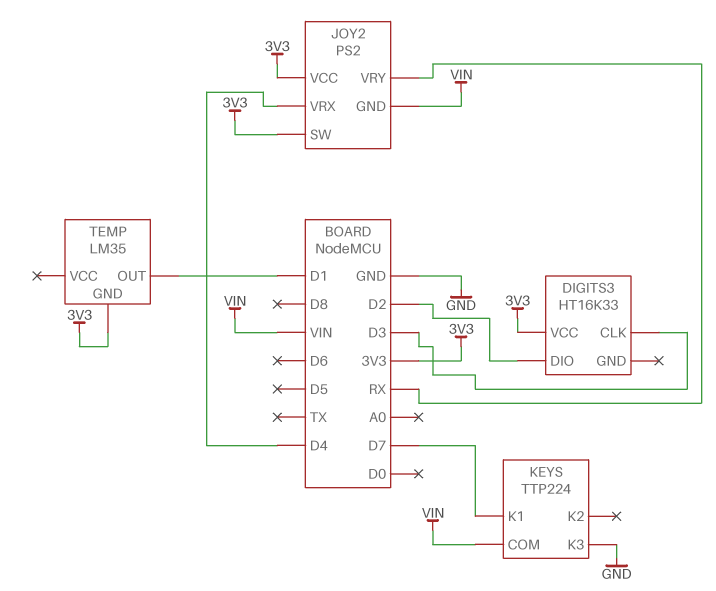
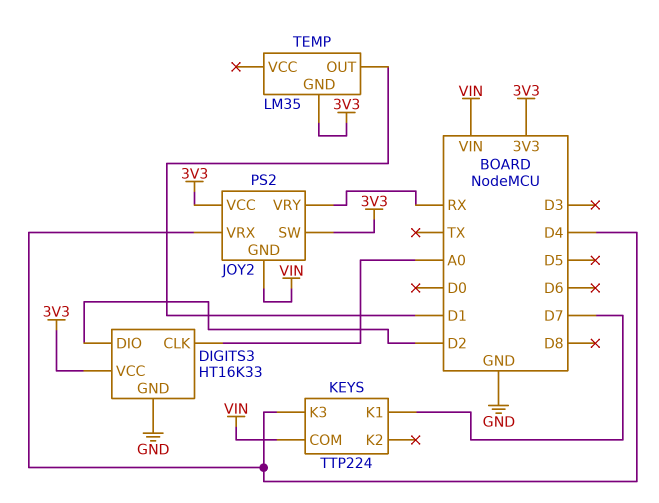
DIGITS3 pin CLK: D3 -> A0
DIGITS3 pin GND: none -> GND
KEYS pin K3: GND -> D4

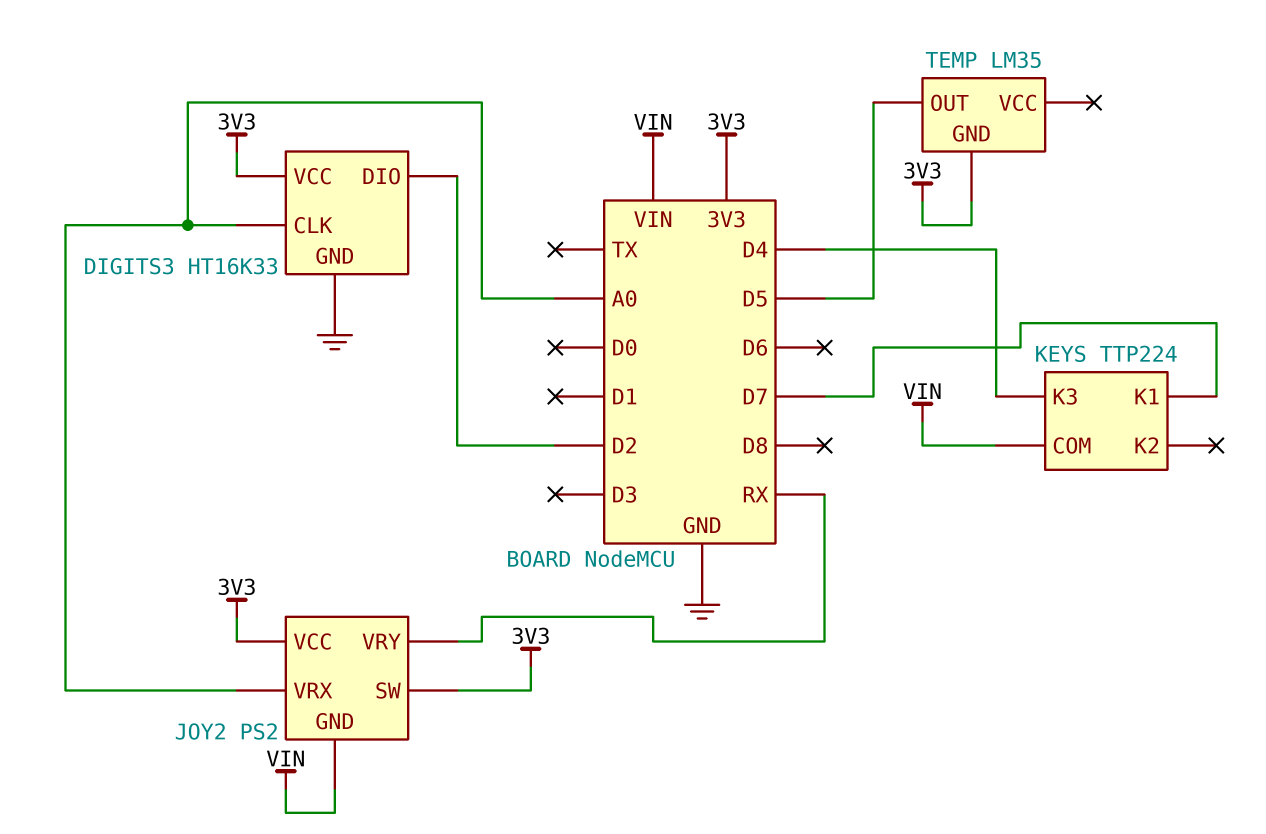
JOY2 pin VRX: D4 -> A0
TEMP pin OUT: D1 -> D5

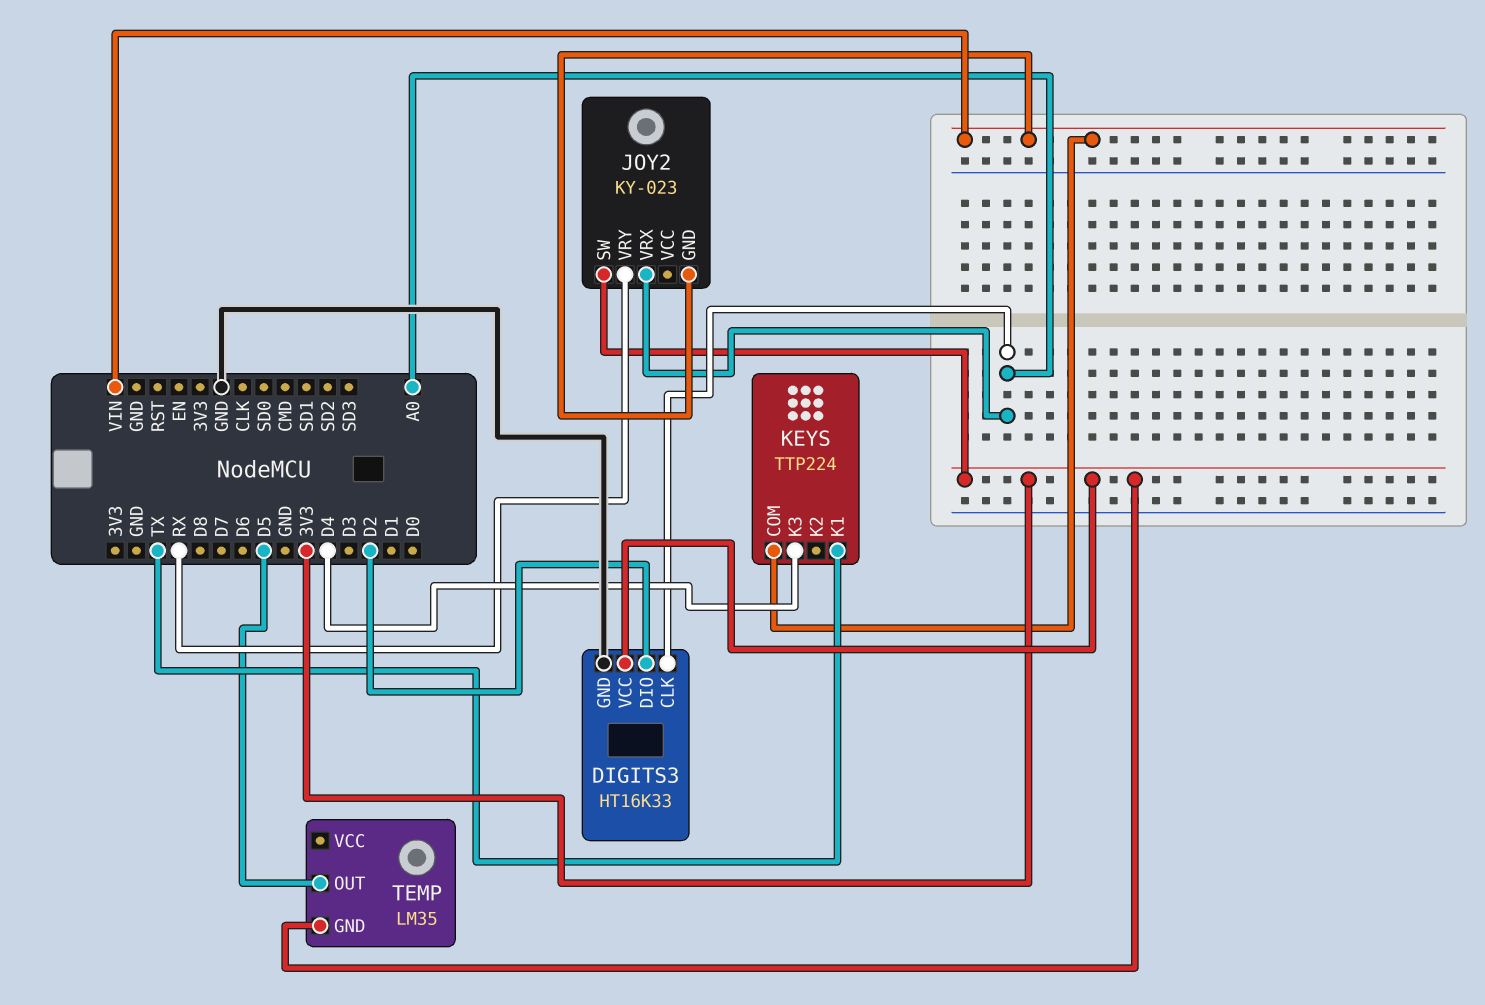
JOY2: PS2 -> KY-023
JOY2 pin VCC: 3V3 -> none
KEYS pin K1: D7 -> TX

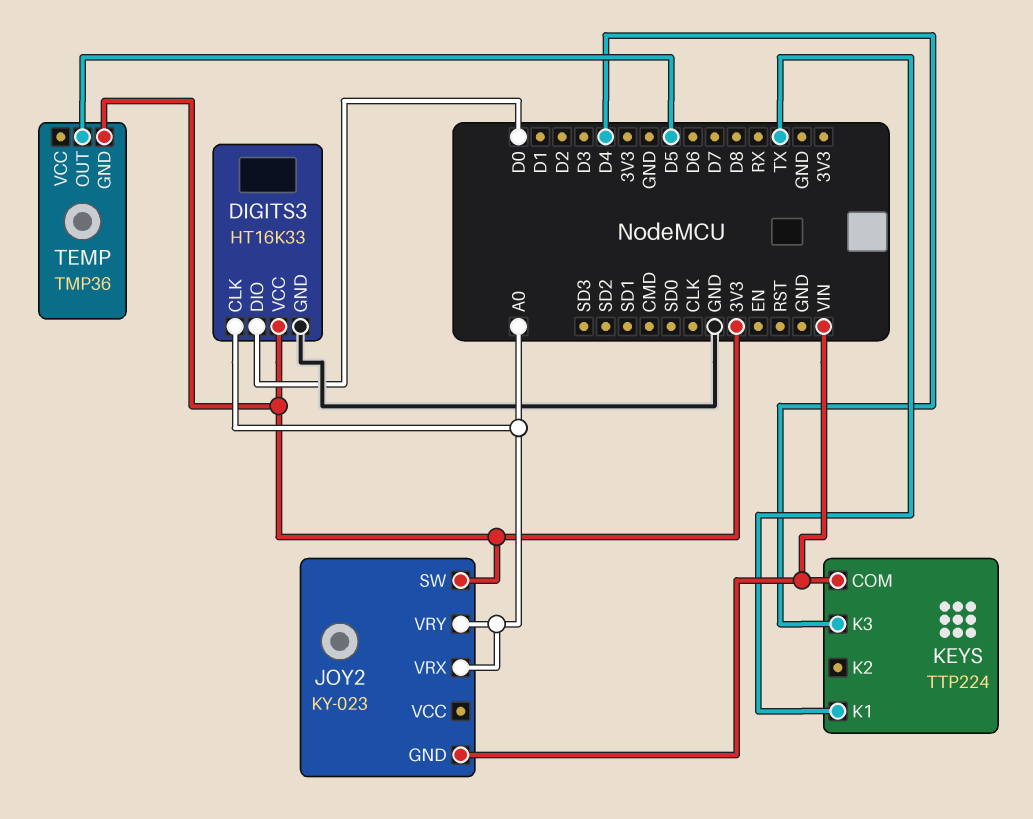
DIGITS3 pin DIO: D2 -> D0
JOY2 pin VRY: RX -> A0
TEMP: LM35 -> TMP36

